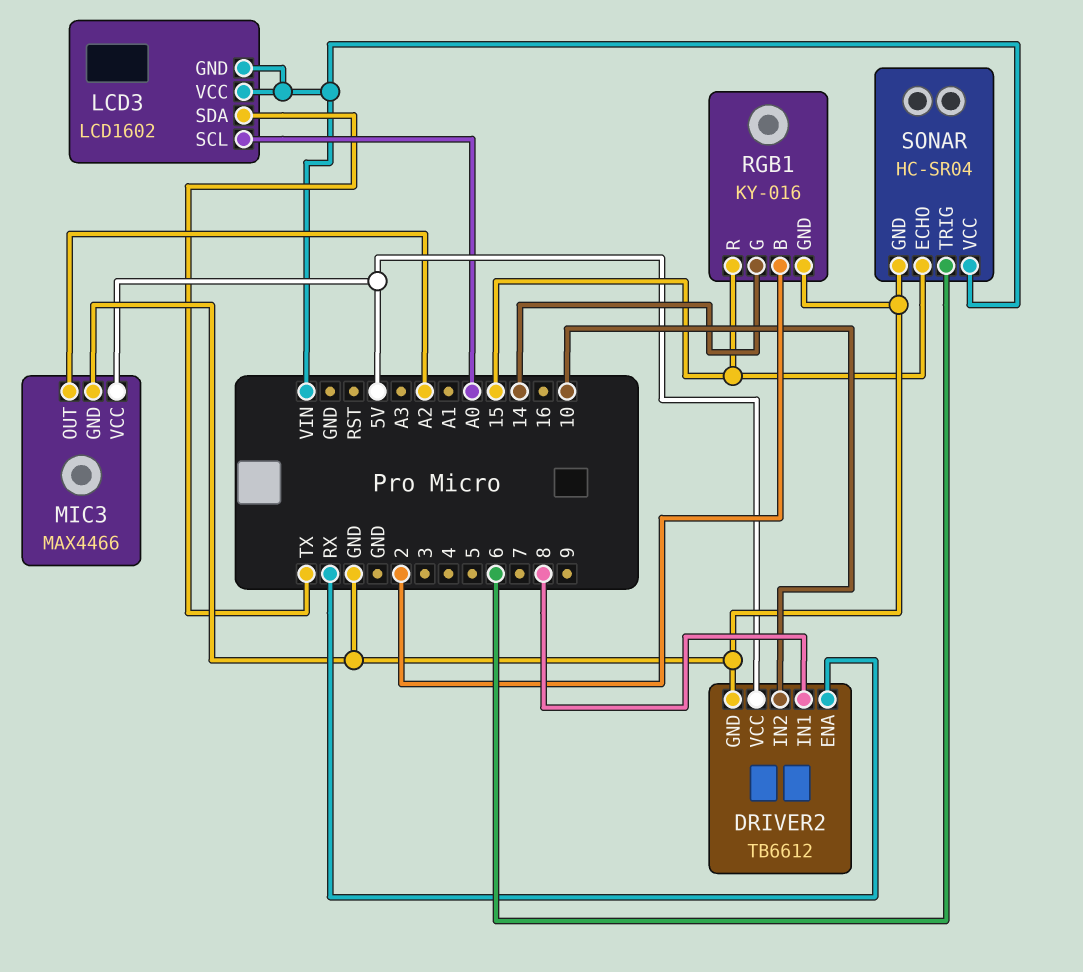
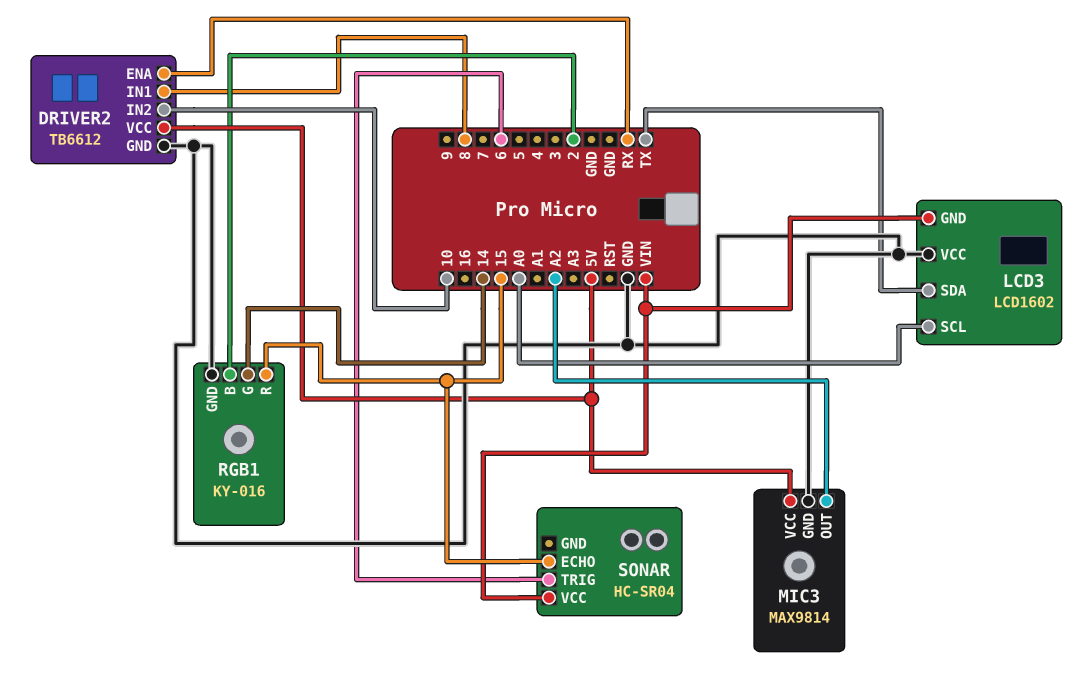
LCD3 pin VCC: VIN -> GND
MIC3: MAX4466 -> MAX9814
SONAR pin GND: GND -> none

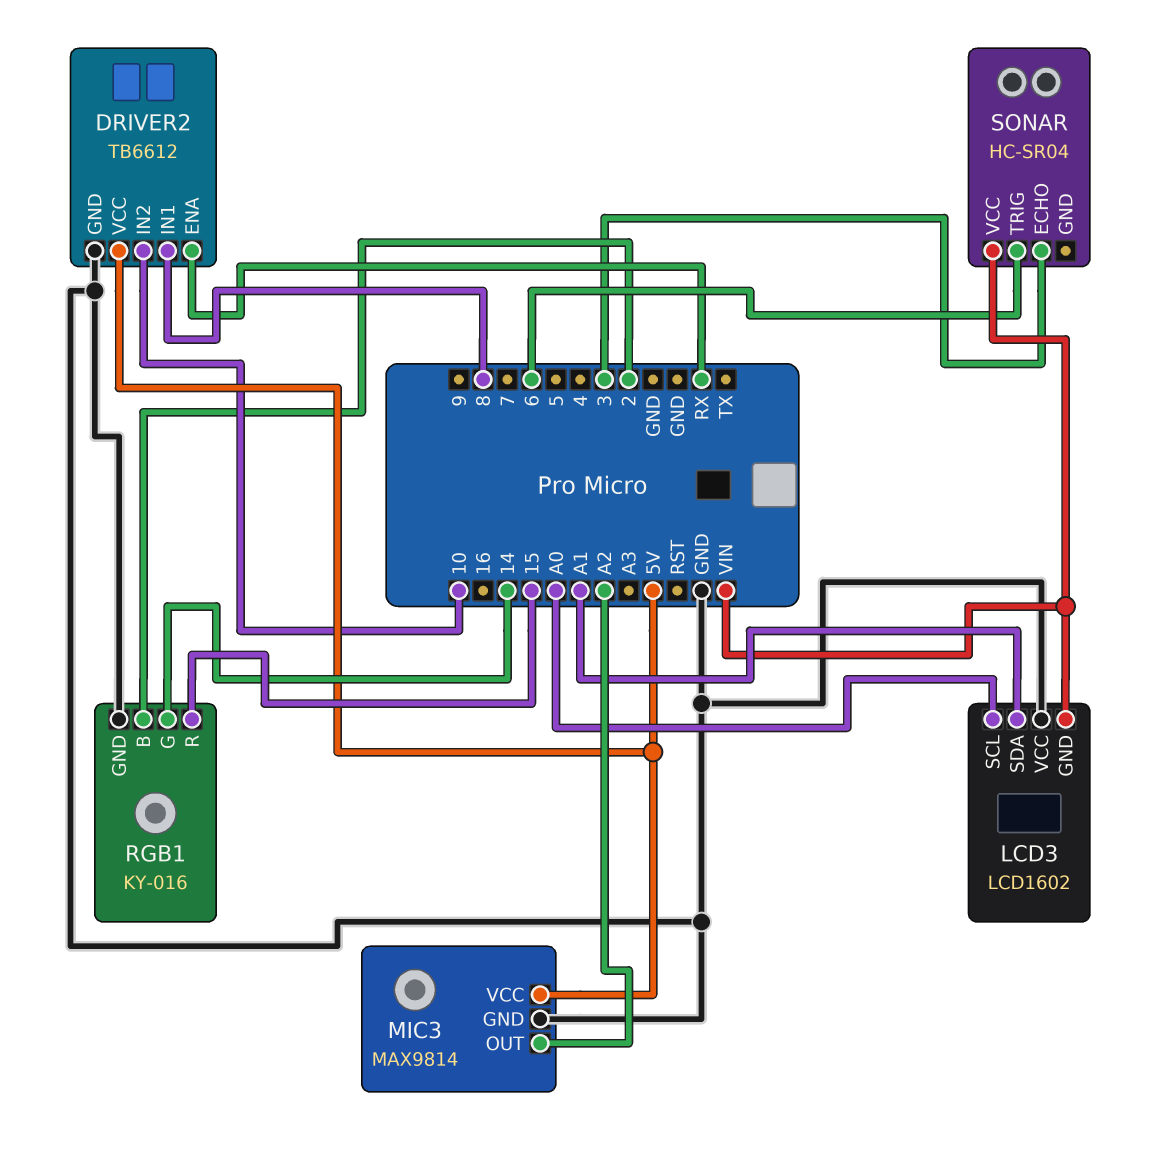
LCD3 pin SDA: TX -> A1
SONAR pin ECHO: 15 -> 3

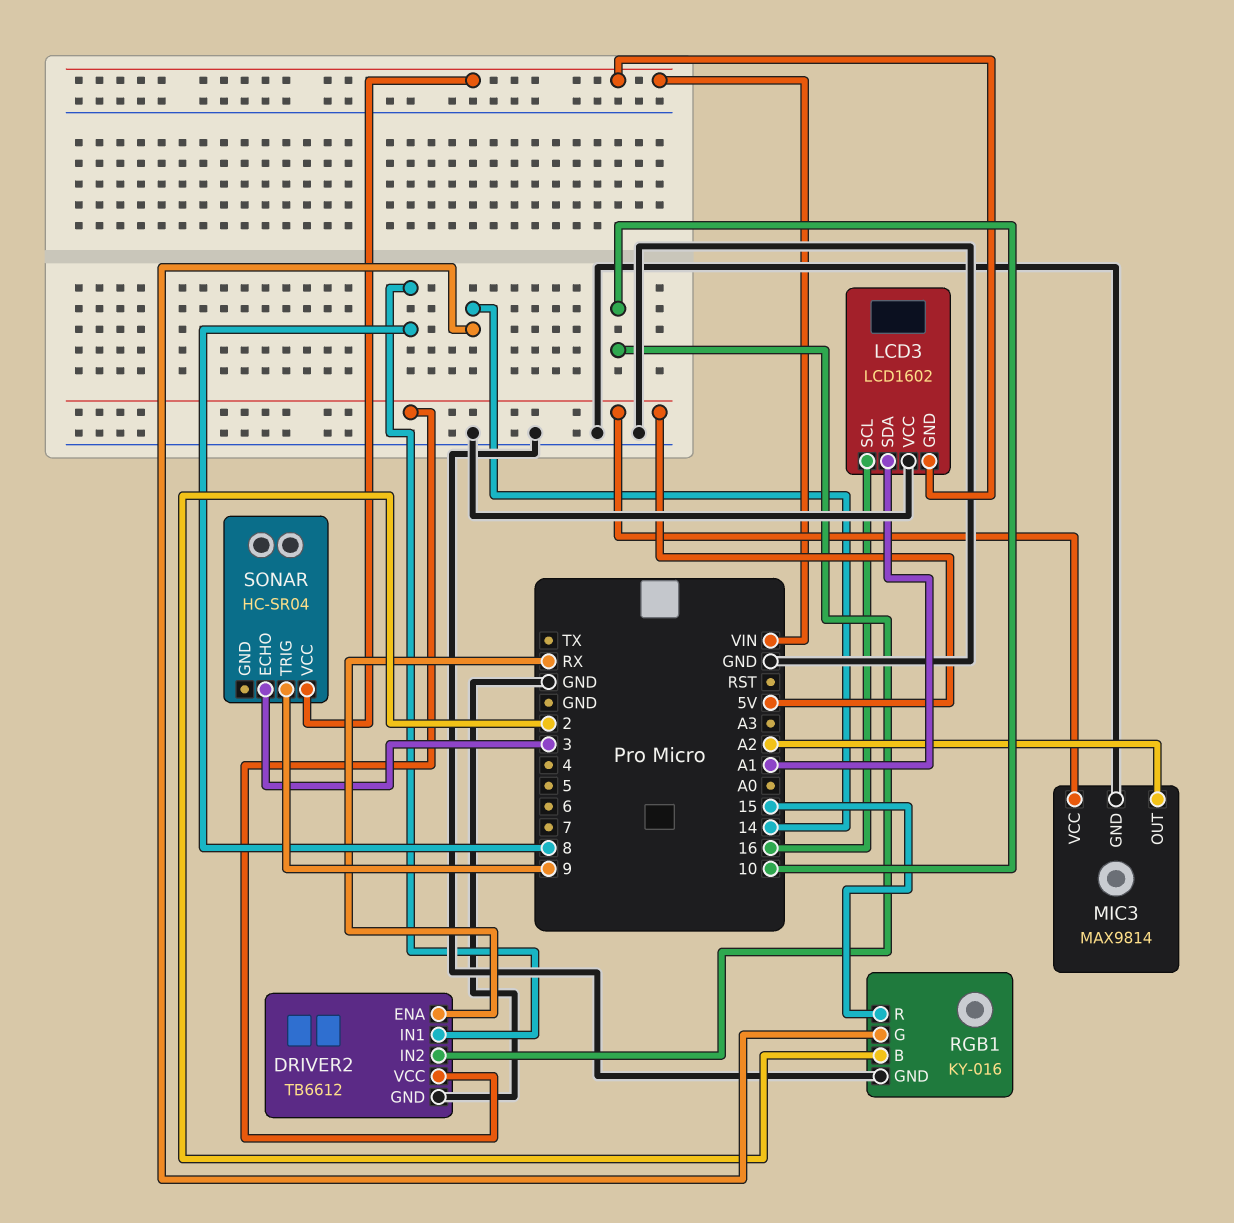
LCD3 pin SCL: A0 -> 16
SONAR pin TRIG: 6 -> 9

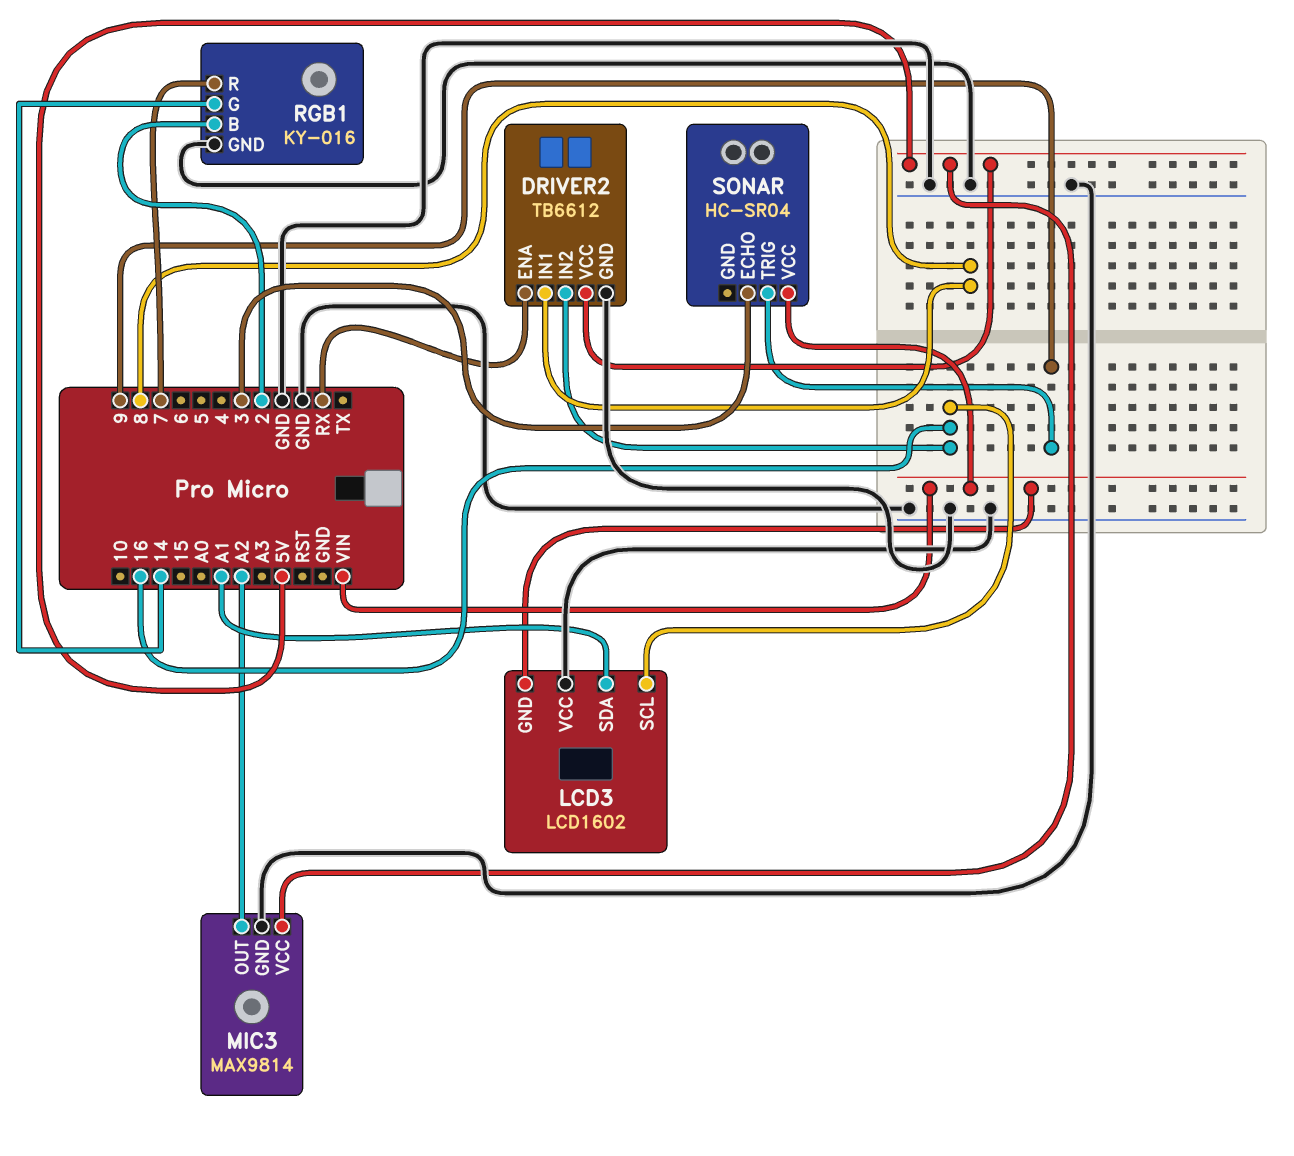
DRIVER2 pin IN2: 10 -> 16
RGB1 pin R: 15 -> 7

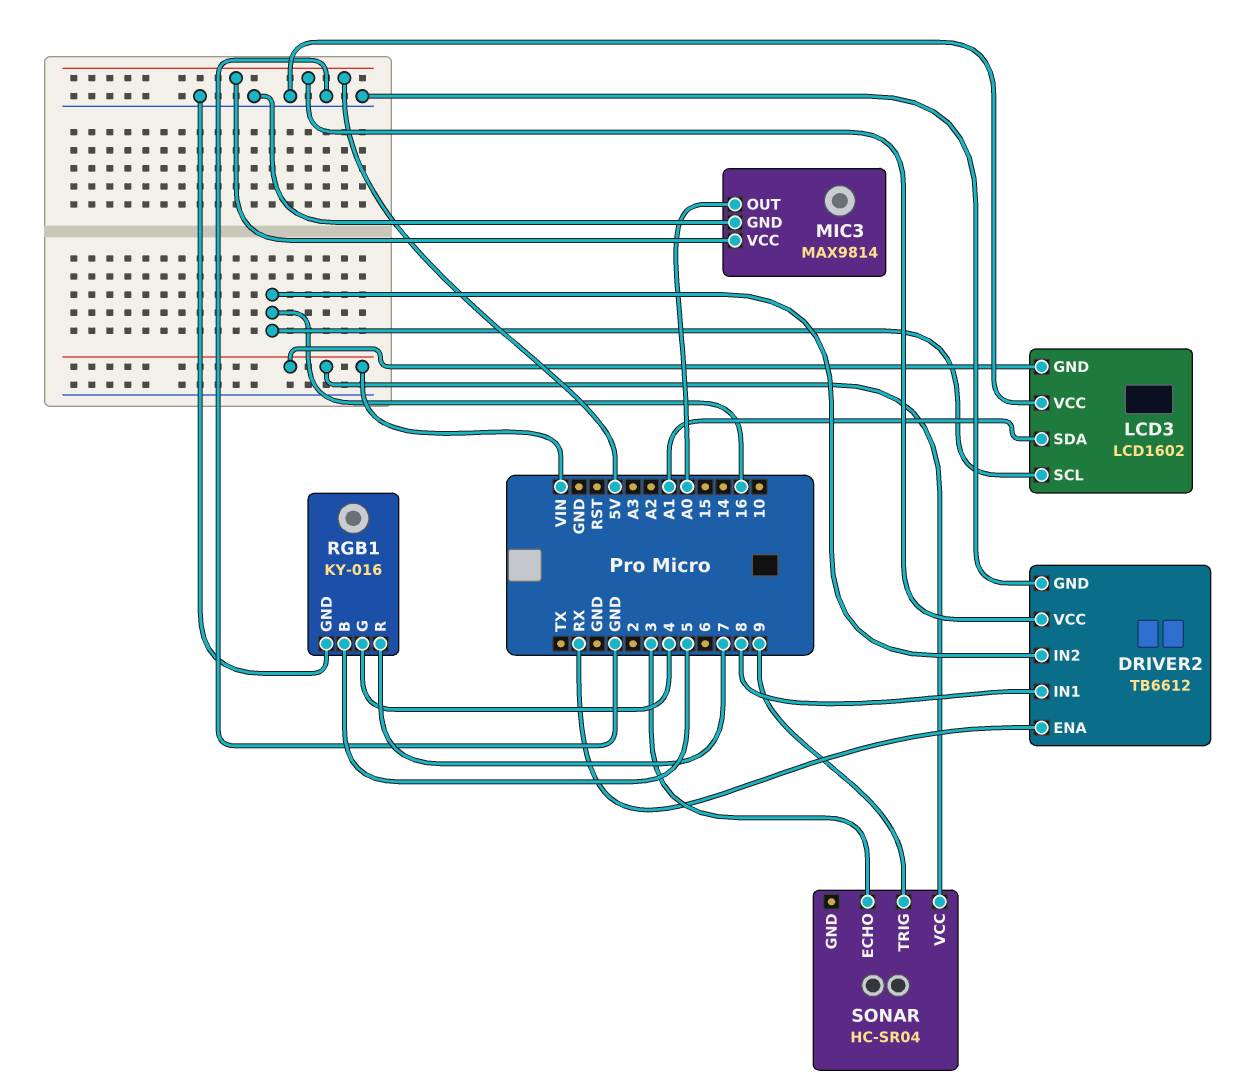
MIC3 pin OUT: A2 -> A0
RGB1 pin B: 2 -> 5
RGB1 pin G: 14 -> 4

